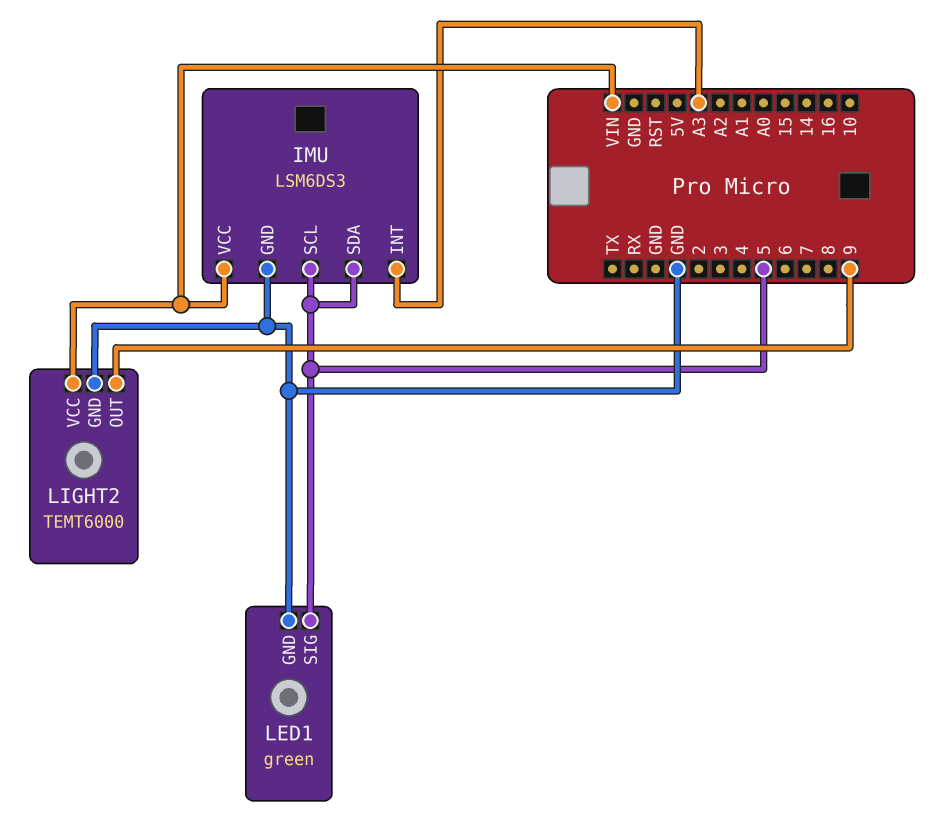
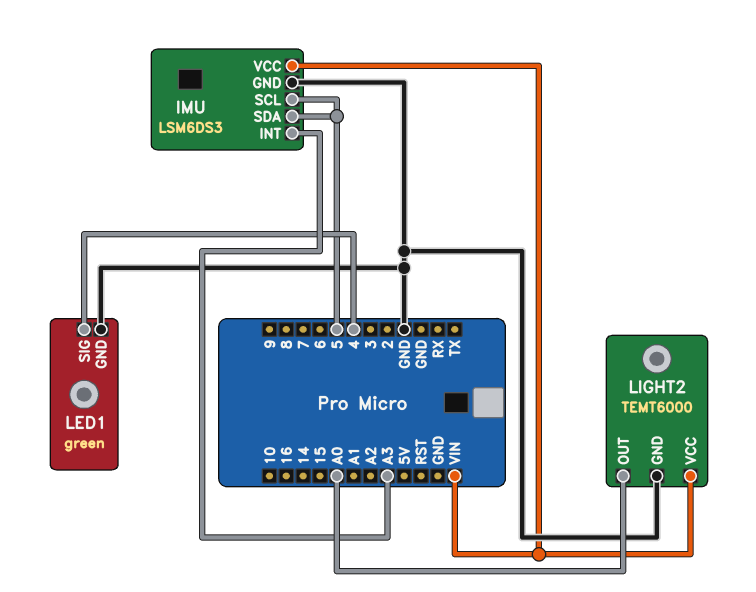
LED1 pin SIG: 5 -> 4
LIGHT2 pin OUT: 9 -> A0

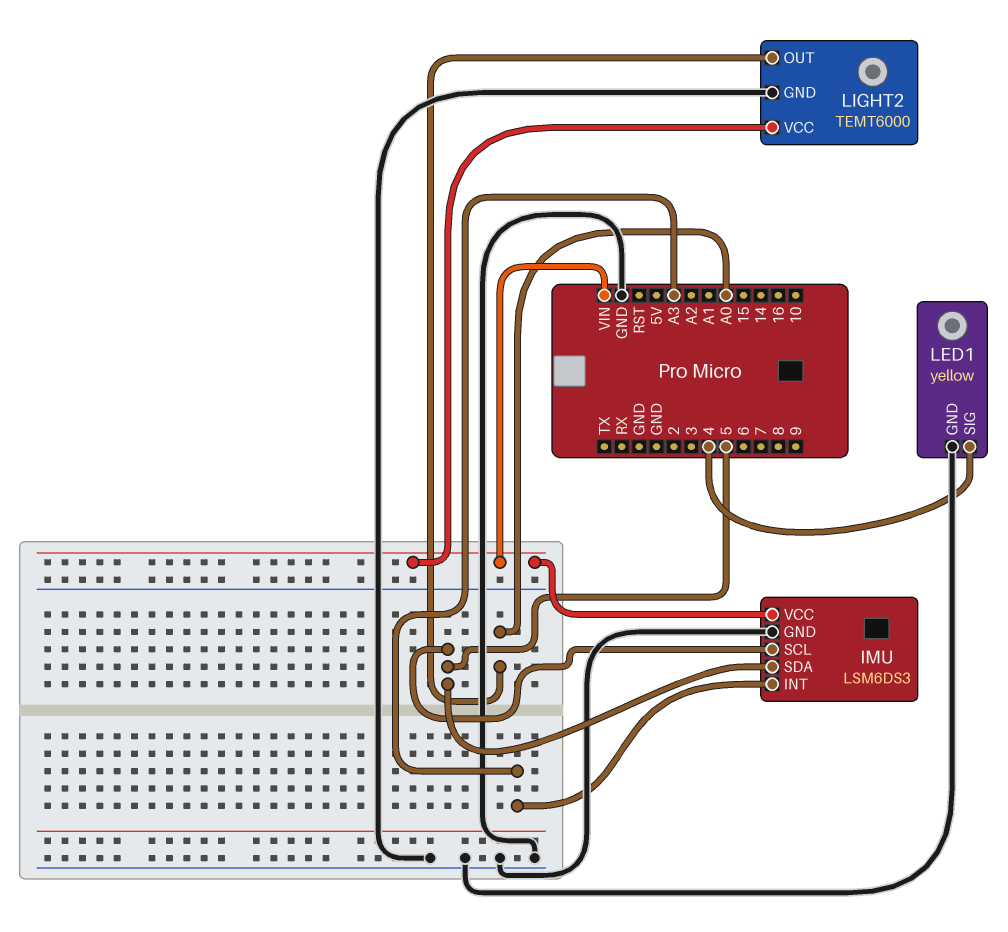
LED1: green -> yellow

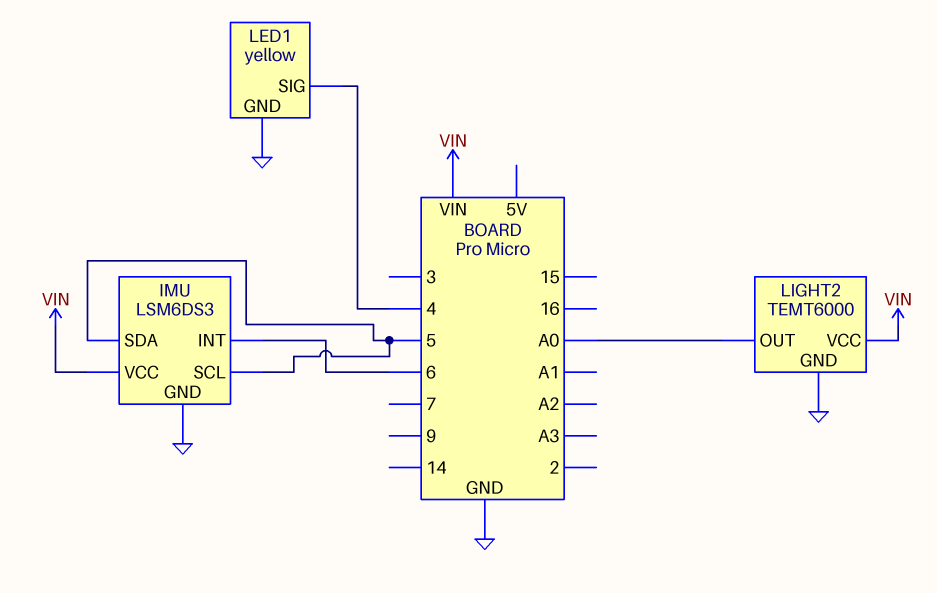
IMU pin INT: A3 -> 6

